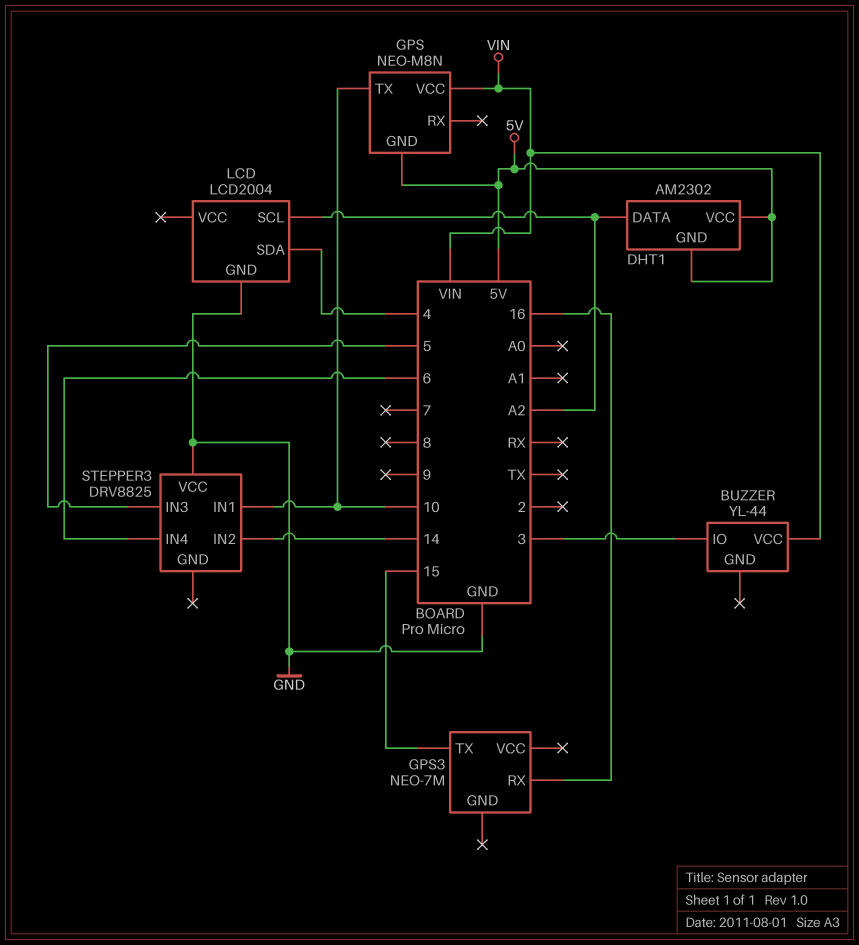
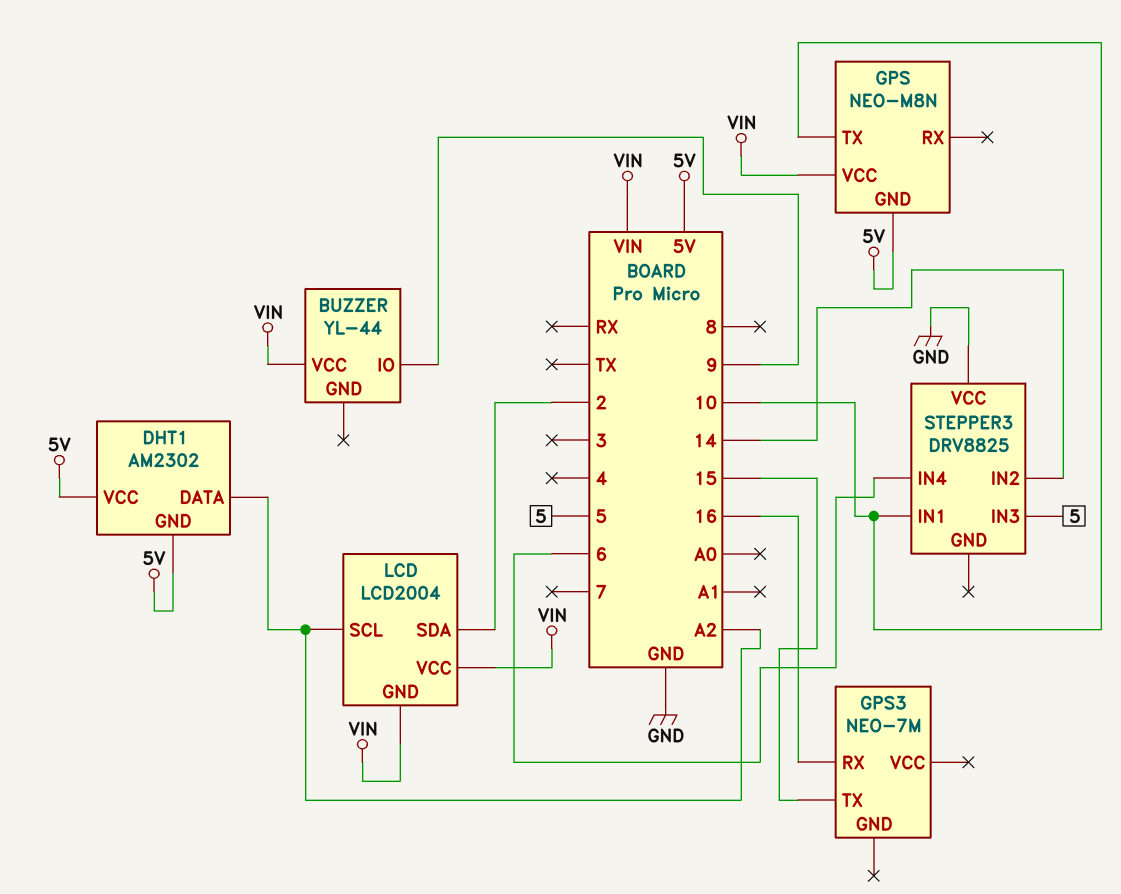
BUZZER pin IO: 3 -> 9
LCD pin GND: GND -> VIN
LCD pin SDA: 4 -> 2
LCD pin VCC: none -> VIN

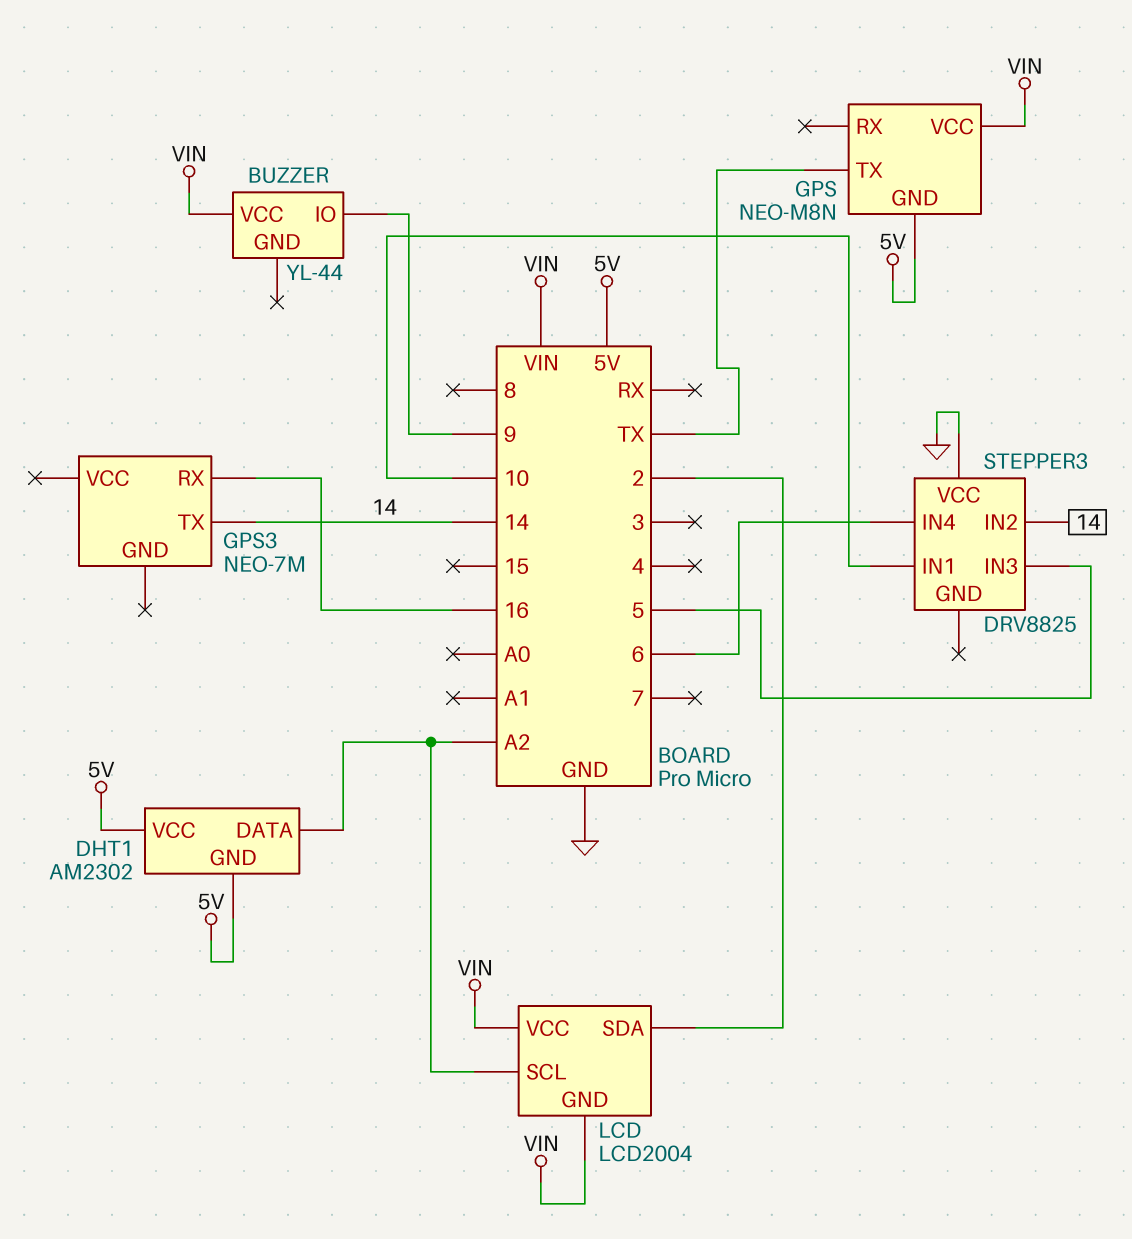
GPS pin TX: 10 -> TX
GPS3 pin TX: 15 -> 14

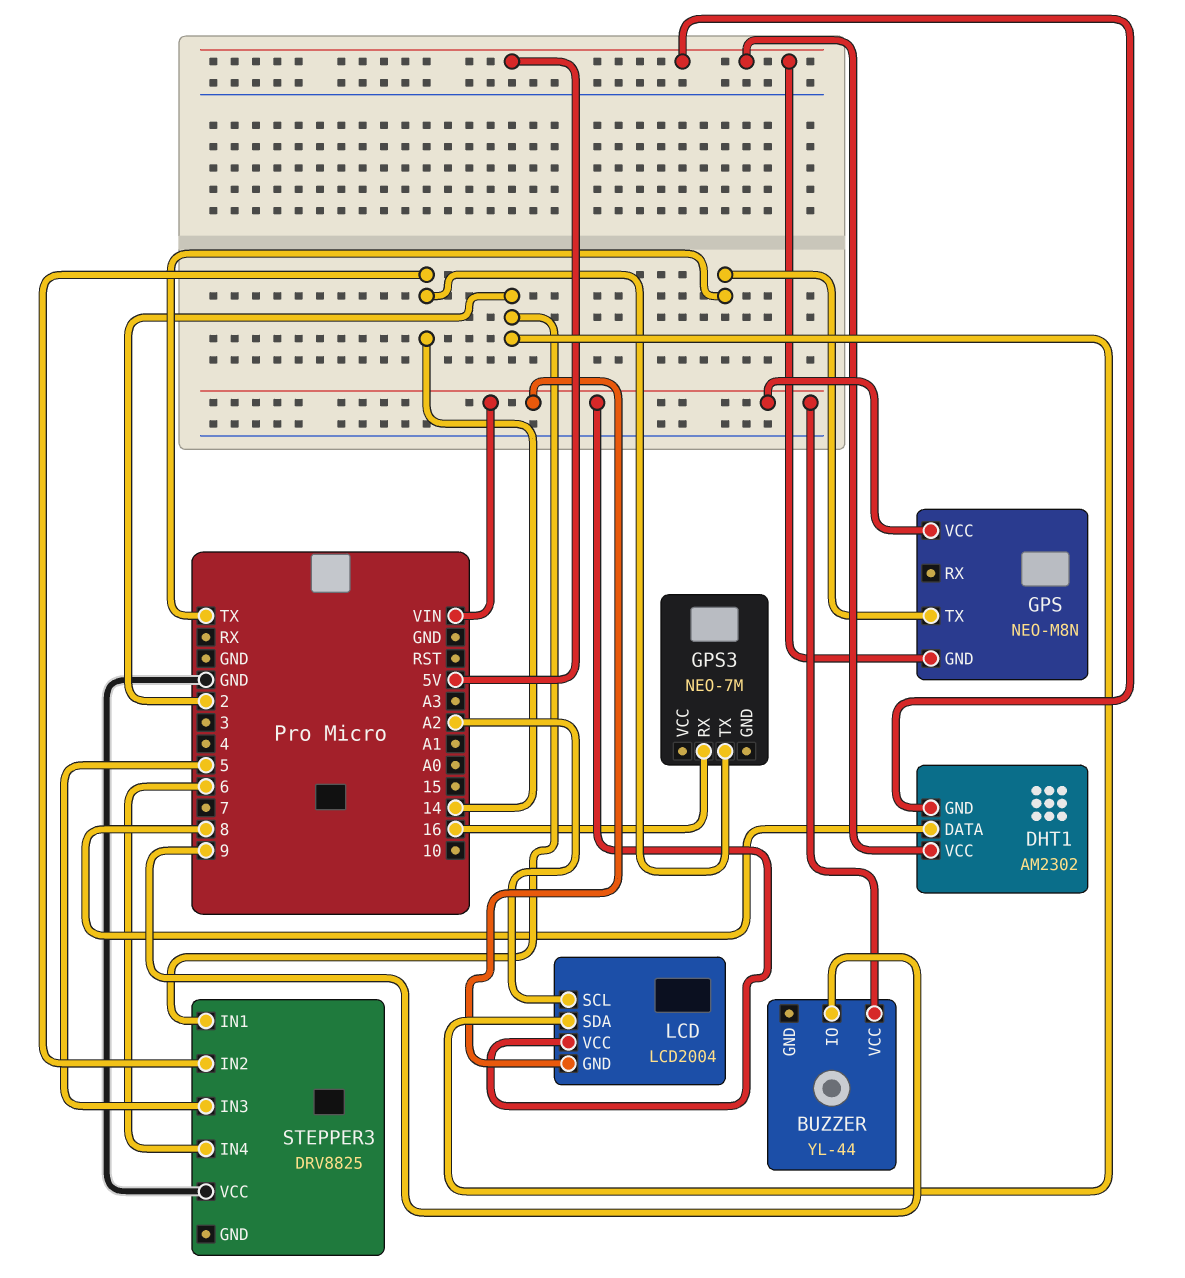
DHT1 pin DATA: A2 -> 8
STEPPER3 pin IN1: 10 -> 2

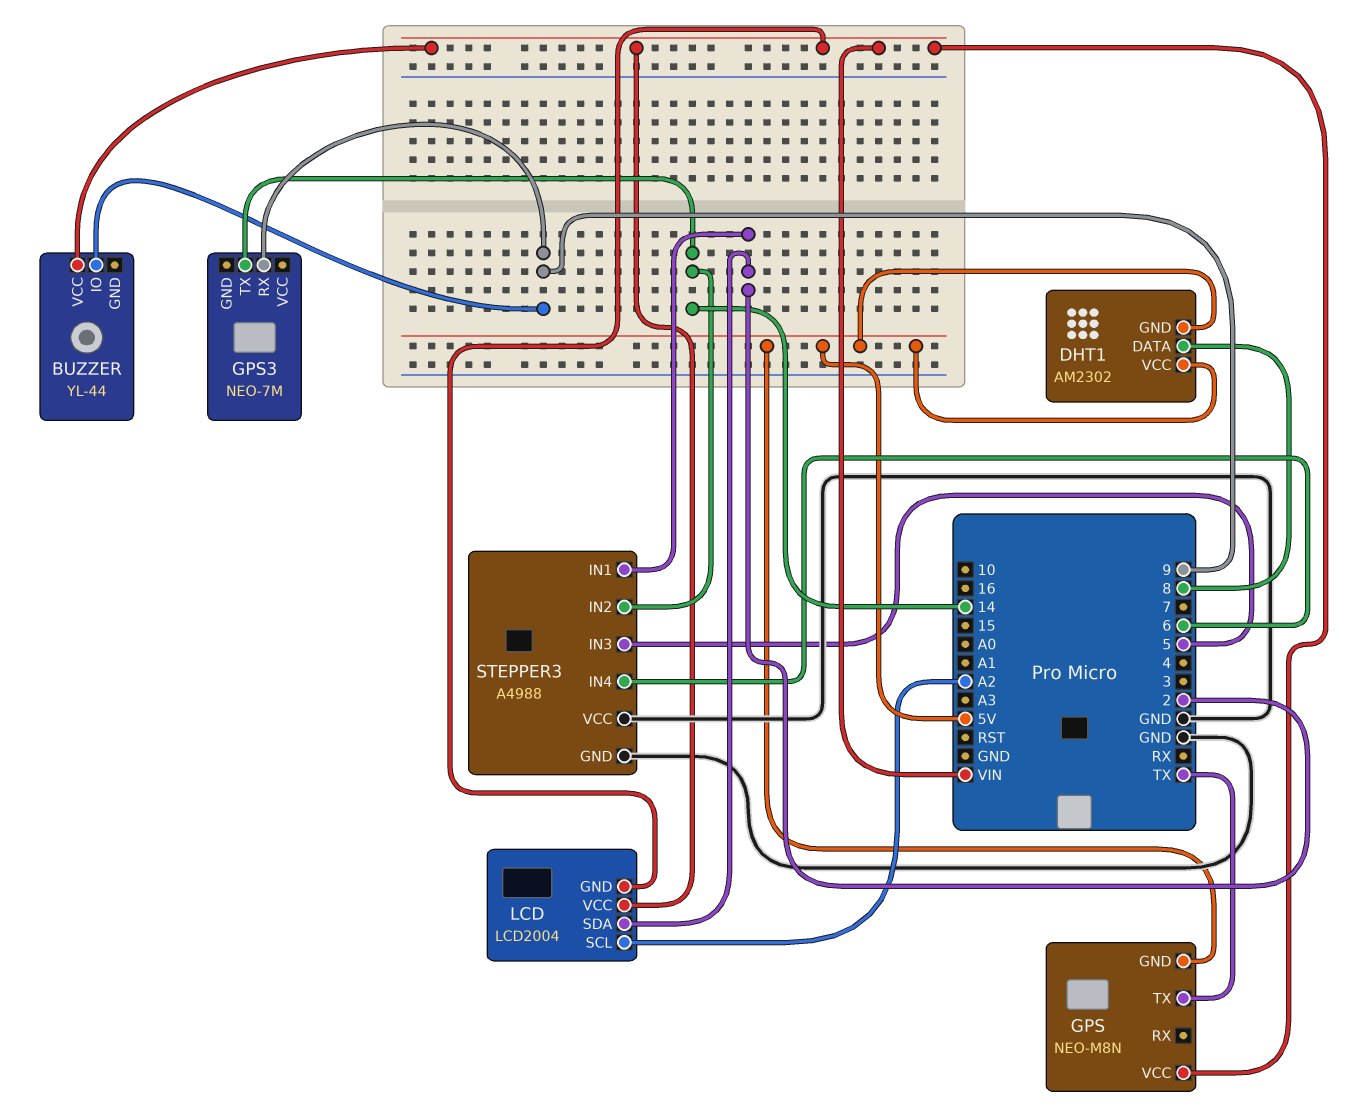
GPS3 pin RX: 16 -> 9
STEPPER3: DRV8825 -> A4988
STEPPER3 pin GND: none -> GND

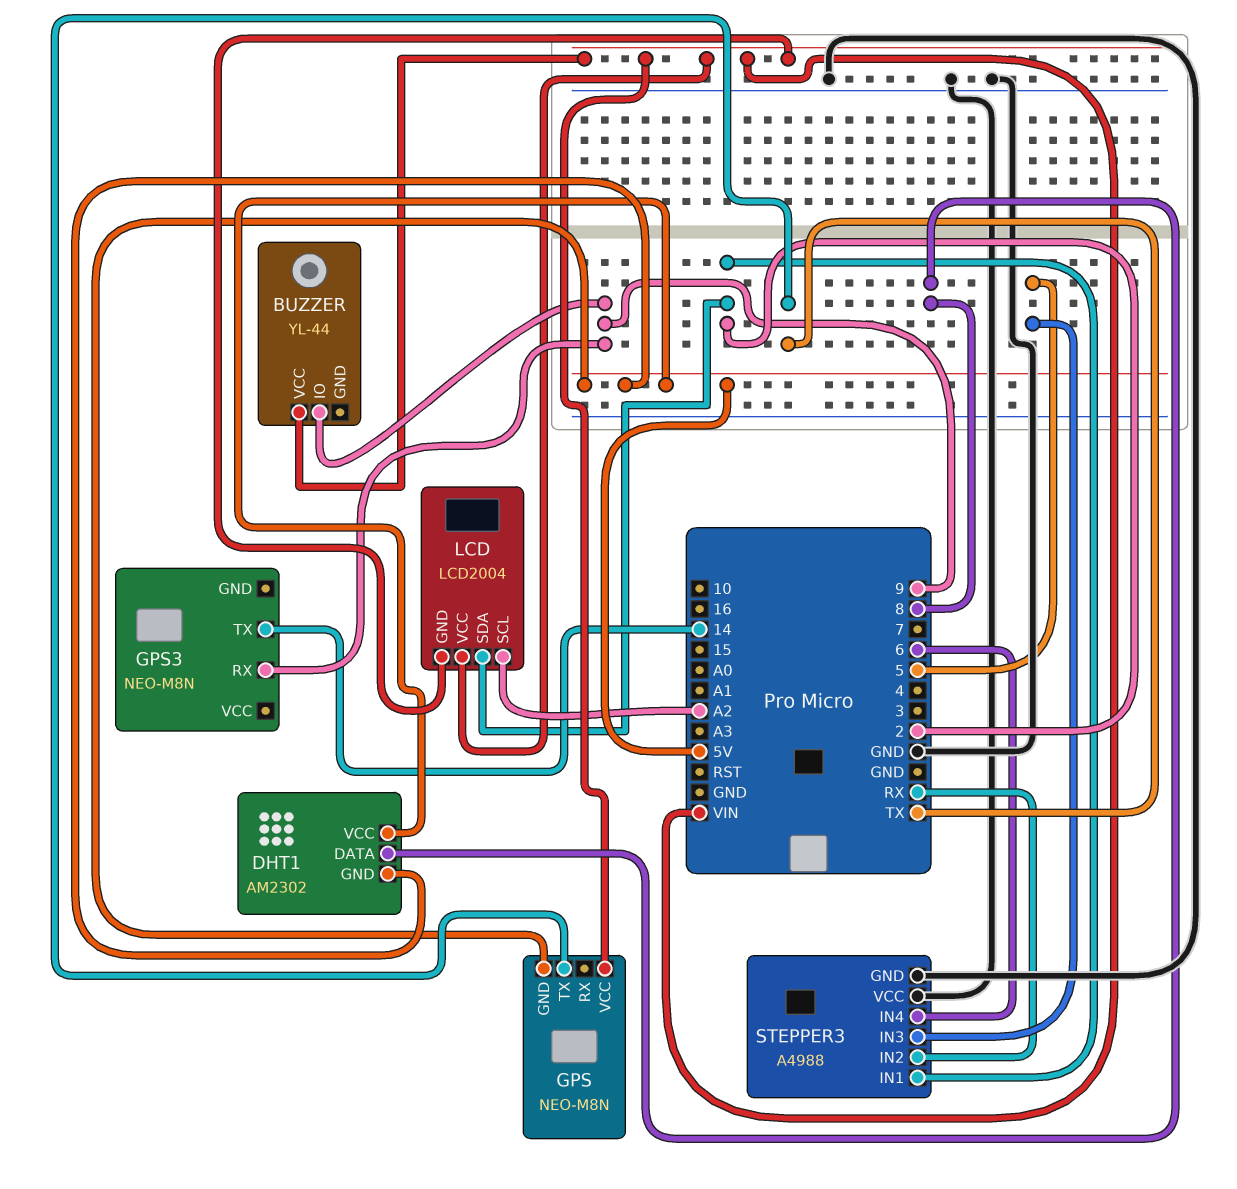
GPS3: NEO-7M -> NEO-M8N
STEPPER3 pin IN2: 14 -> RX

